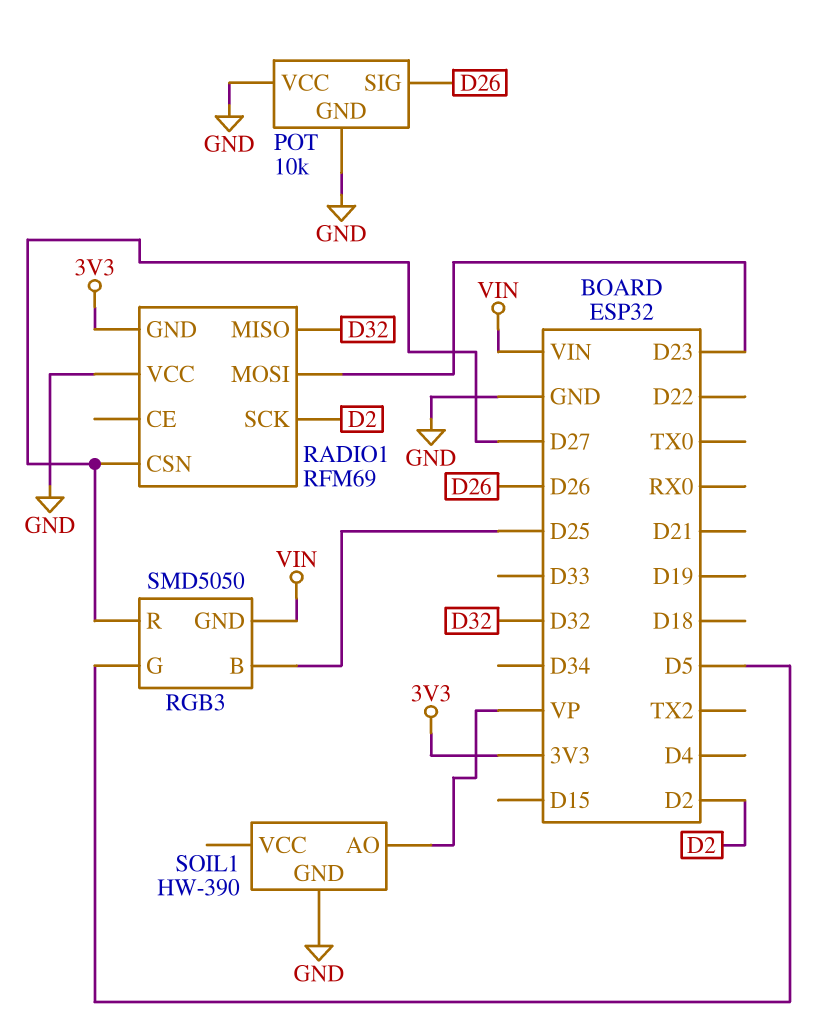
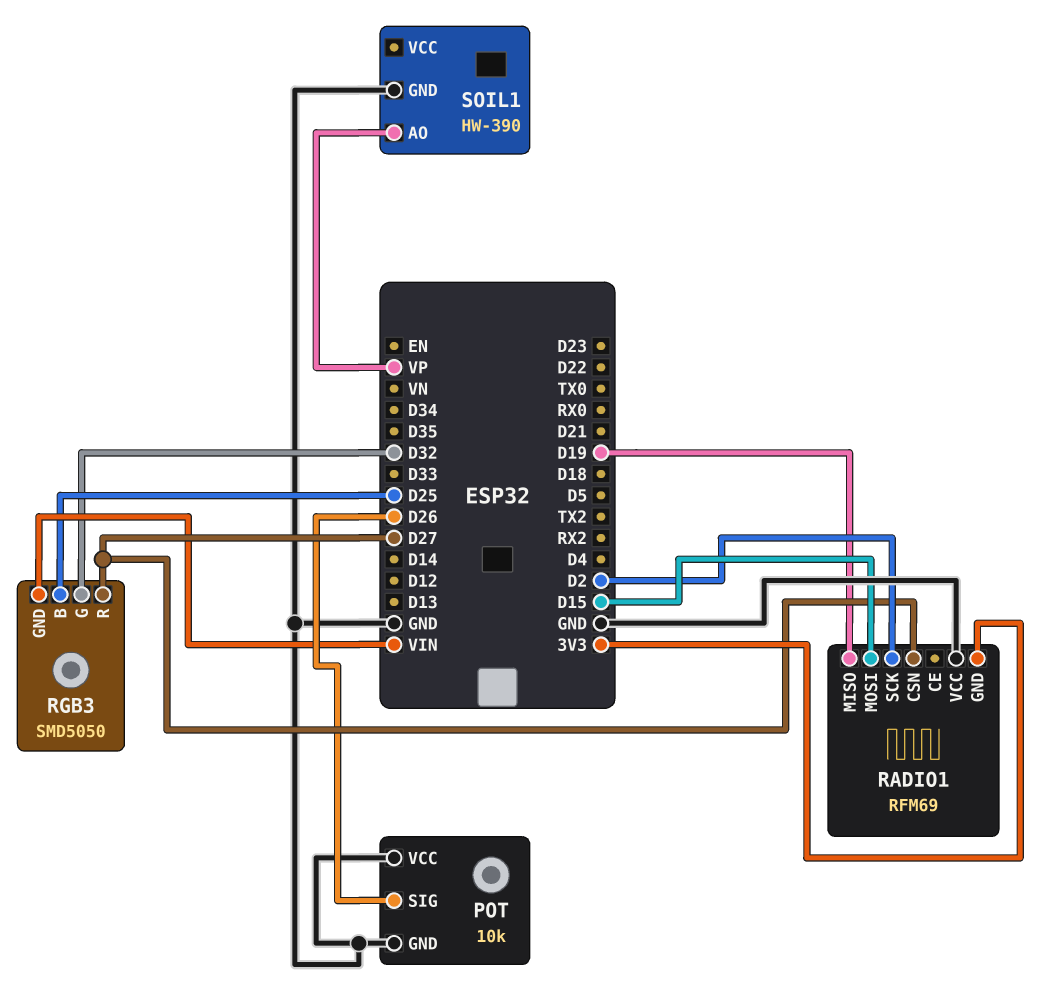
RADIO1 pin MISO: D32 -> D19
RADIO1 pin MOSI: D23 -> D15
RGB3 pin G: D5 -> D32

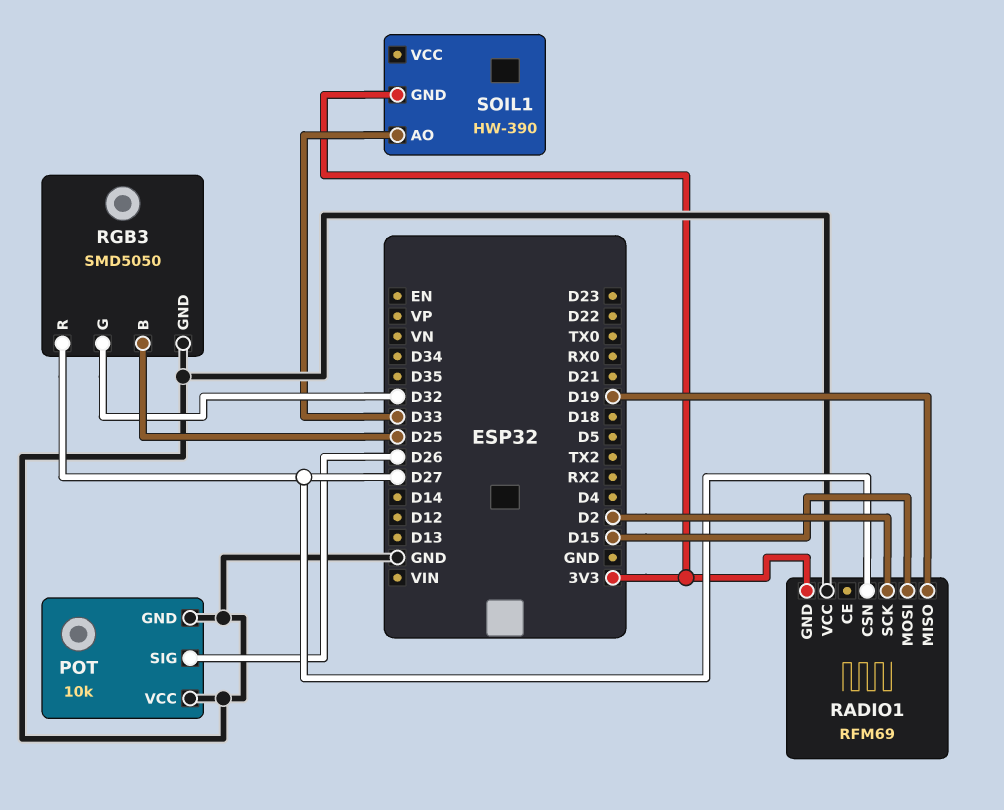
RGB3 pin GND: VIN -> GND
SOIL1 pin AO: VP -> D33
SOIL1 pin GND: GND -> 3V3

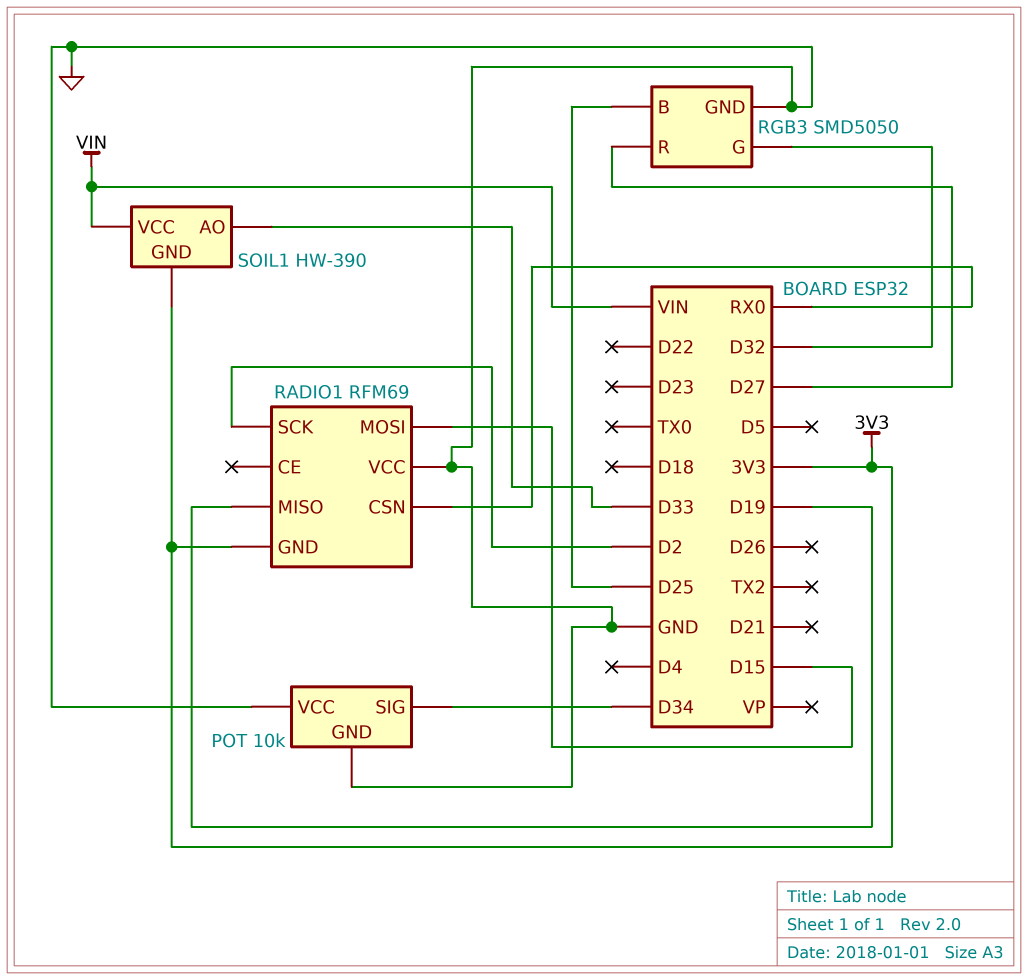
POT pin SIG: D26 -> D34
RADIO1 pin CSN: D27 -> RX0
SOIL1 pin VCC: none -> VIN

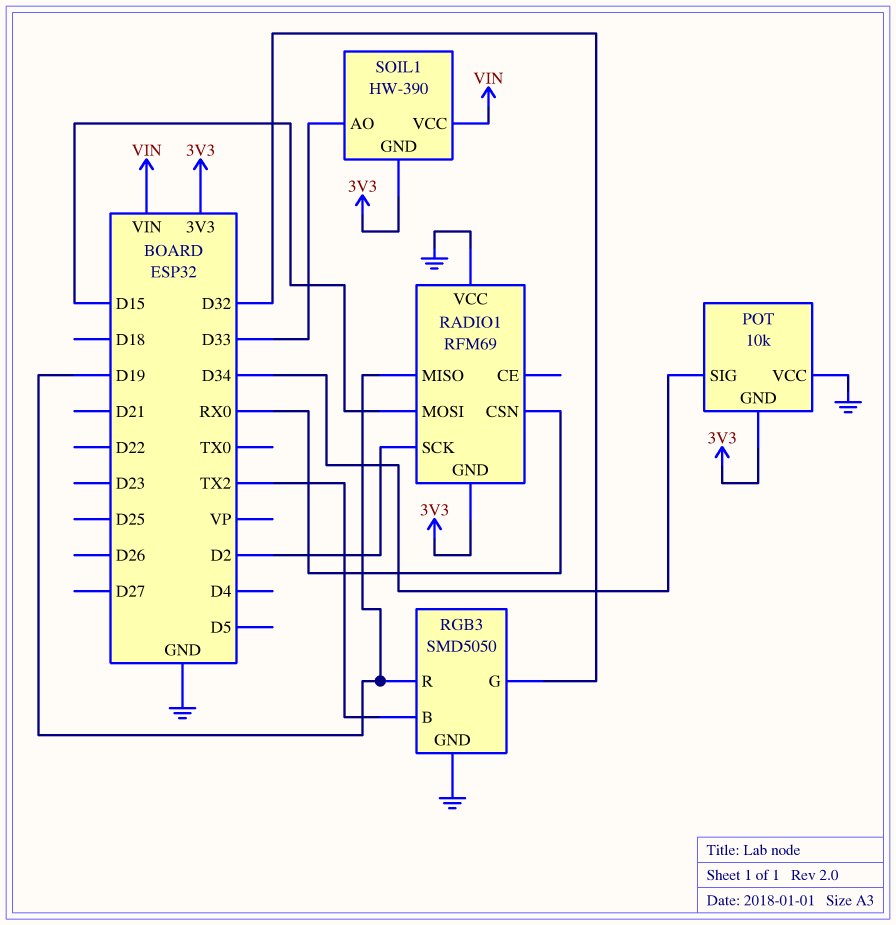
POT pin GND: GND -> 3V3
RGB3 pin B: D25 -> TX2
RGB3 pin R: D27 -> D19

